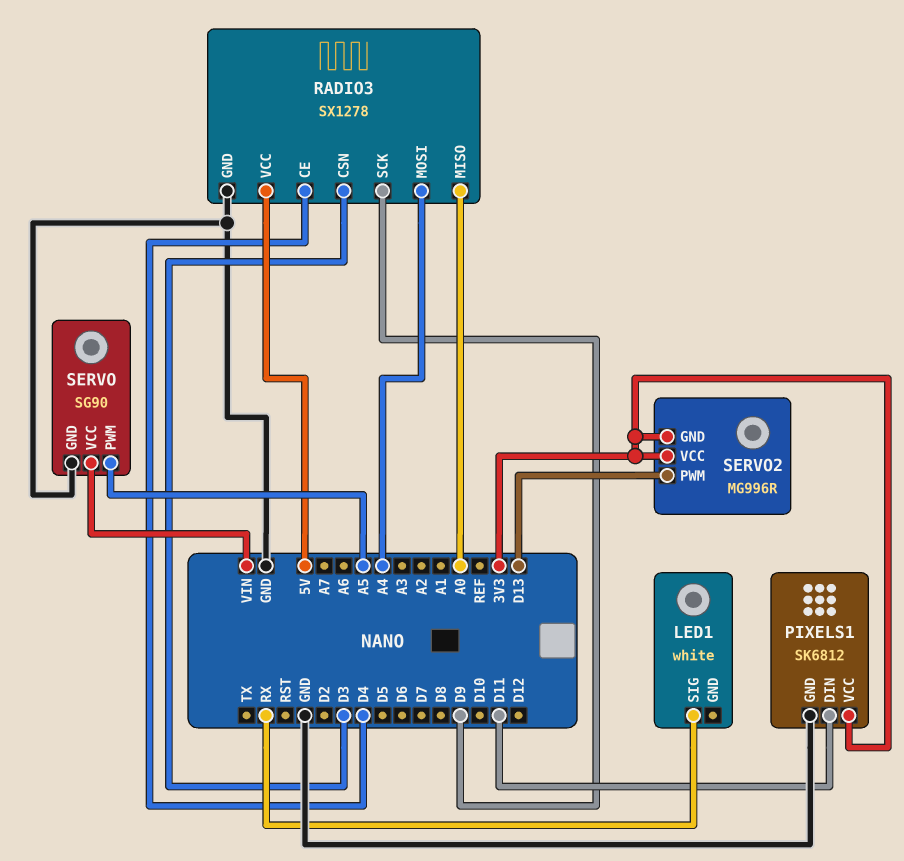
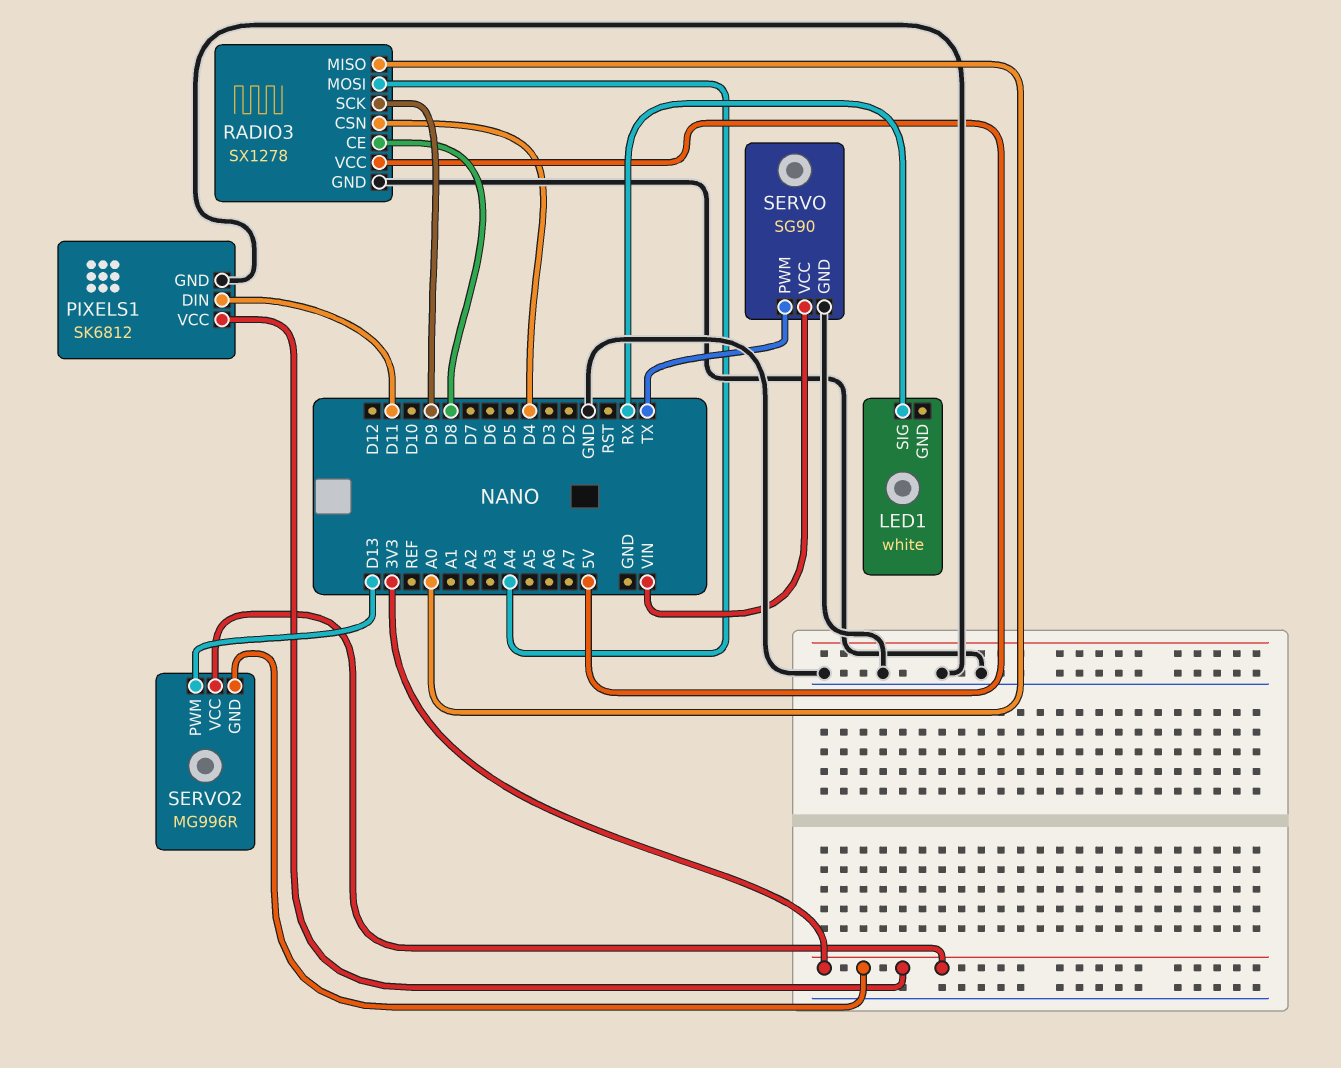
RADIO3 pin CE: D4 -> D8
RADIO3 pin CSN: D3 -> D4
SERVO pin PWM: A5 -> TX

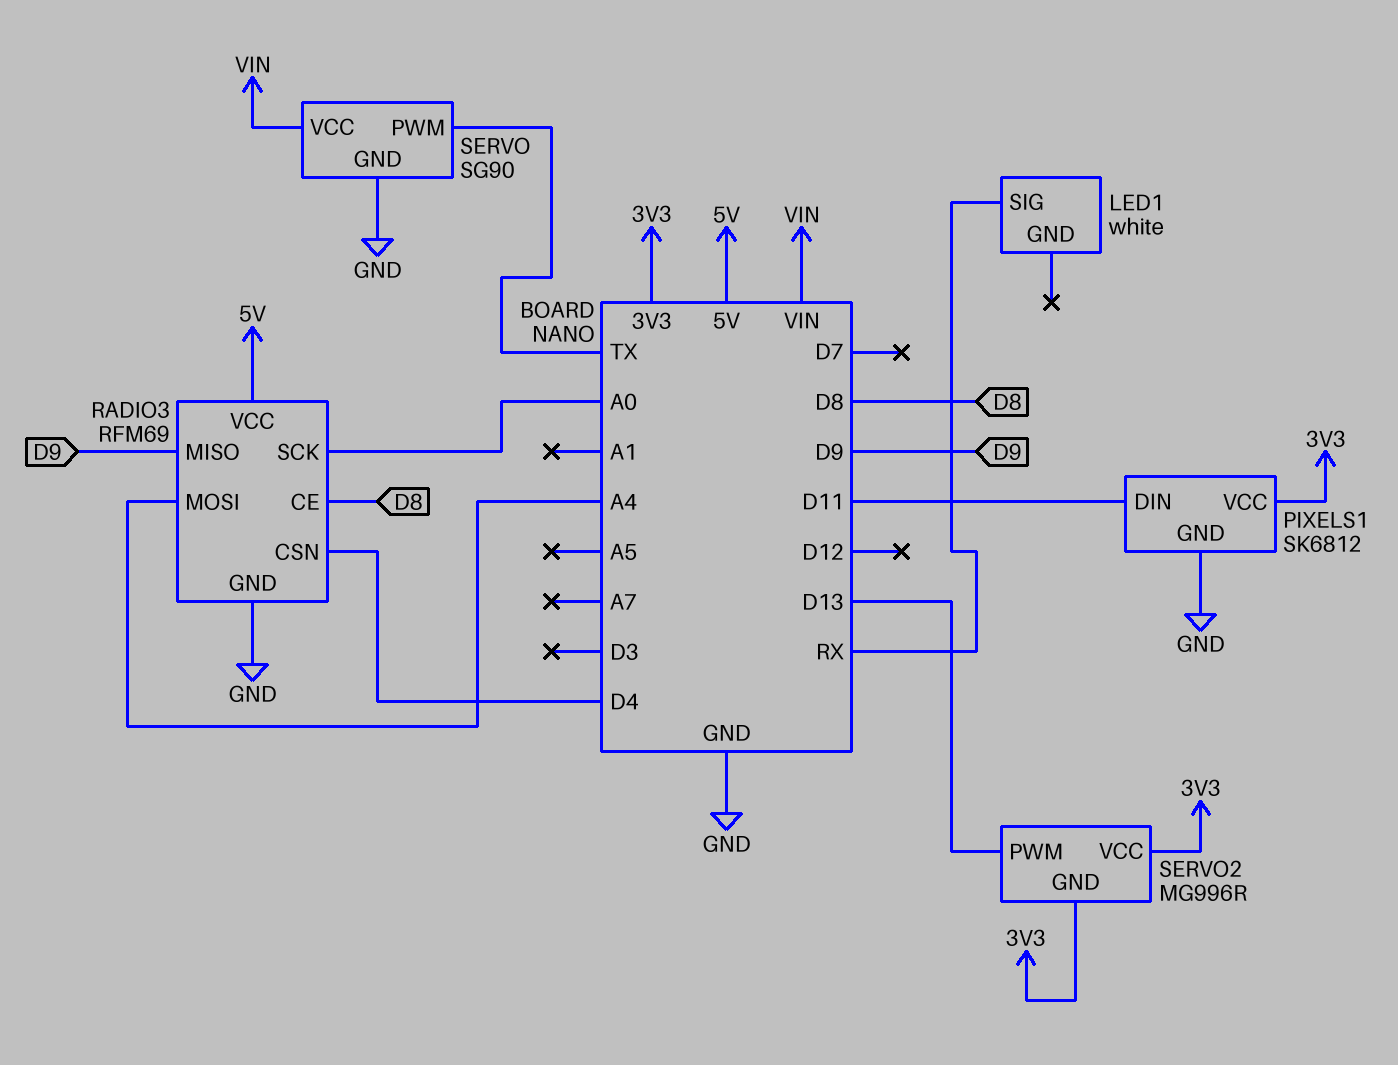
RADIO3: SX1278 -> RFM69
RADIO3 pin MISO: A0 -> D9
RADIO3 pin SCK: D9 -> A0

